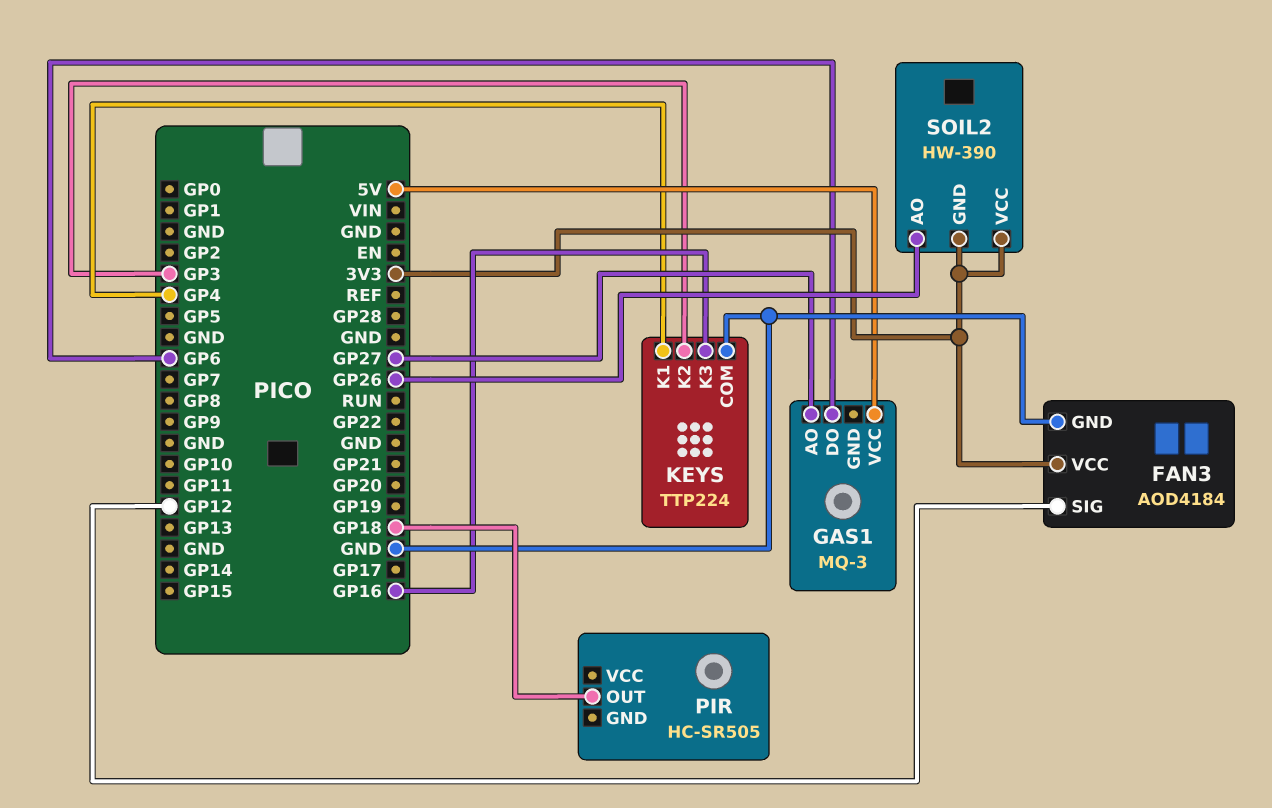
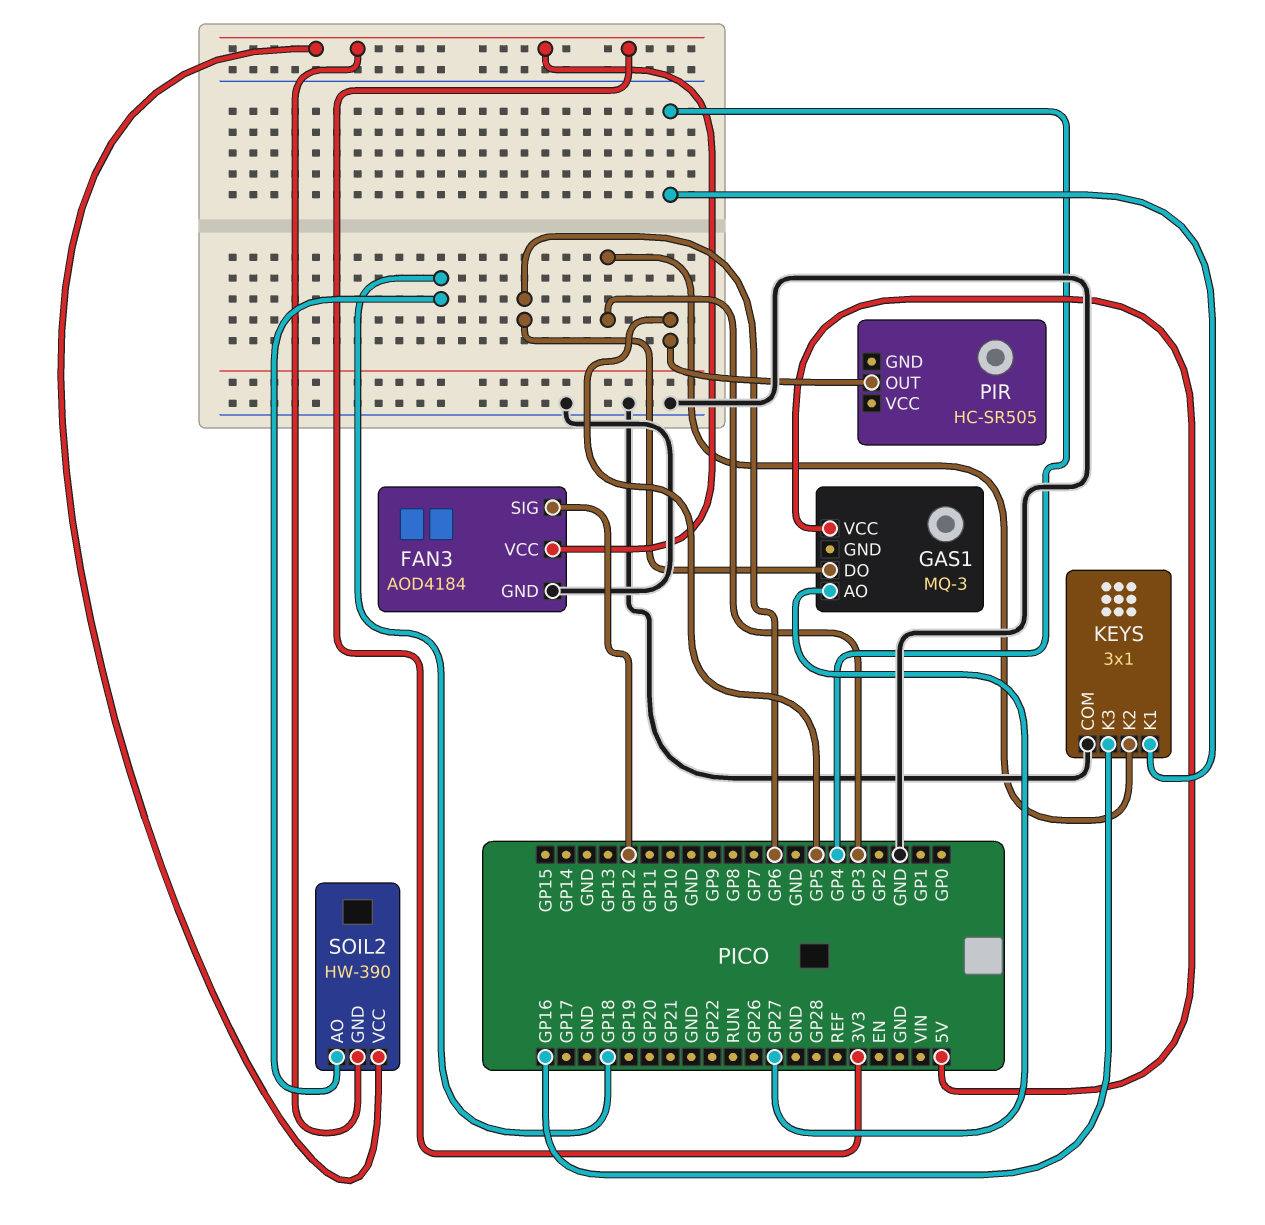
KEYS: TTP224 -> 3x1
PIR pin OUT: GP18 -> GP5
SOIL2 pin AO: GP26 -> GP18

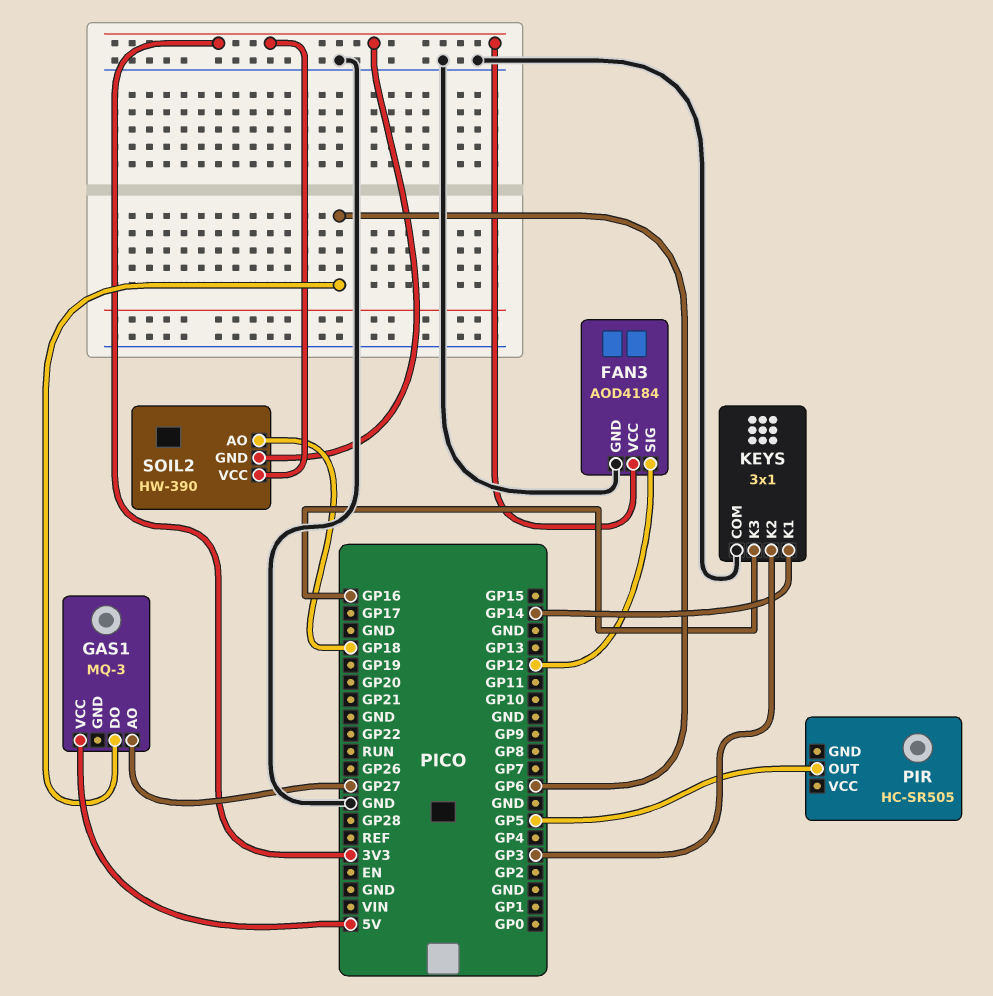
KEYS pin K1: GP4 -> GP14

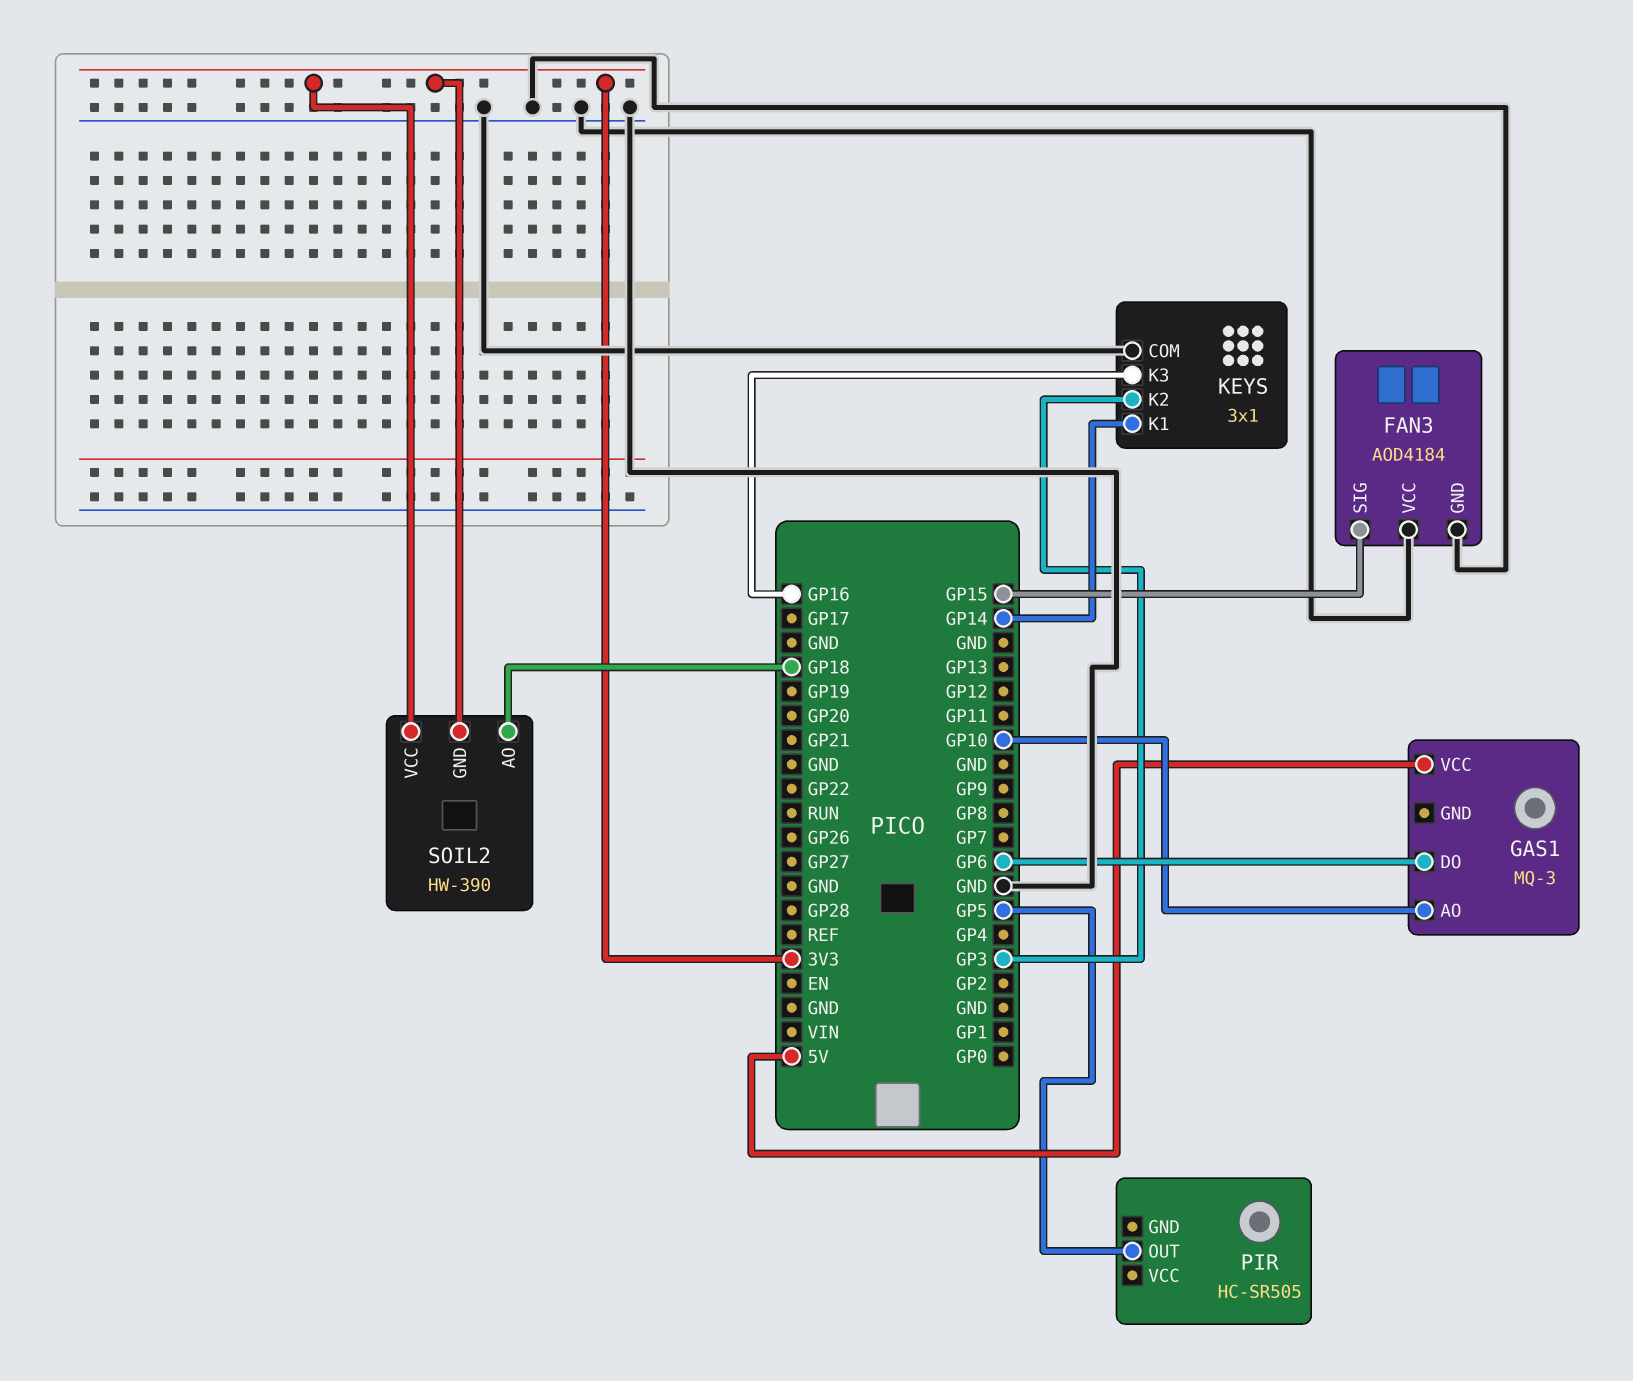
FAN3 pin SIG: GP12 -> GP15
FAN3 pin VCC: 3V3 -> GND
GAS1 pin AO: GP27 -> GP10

